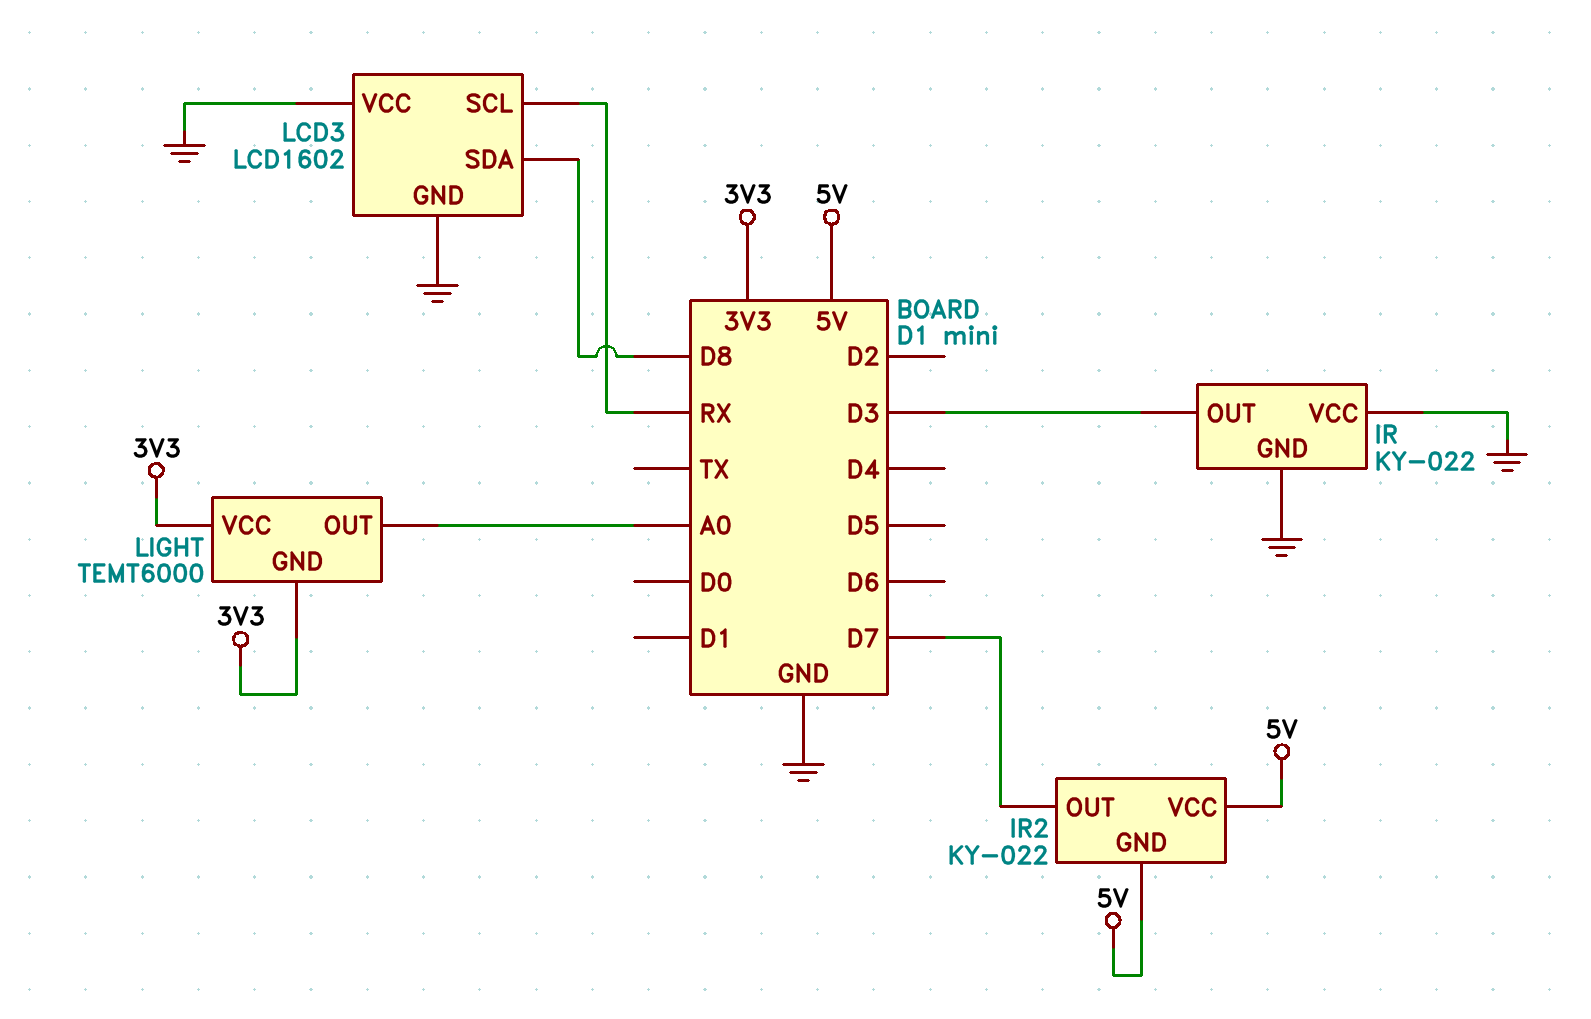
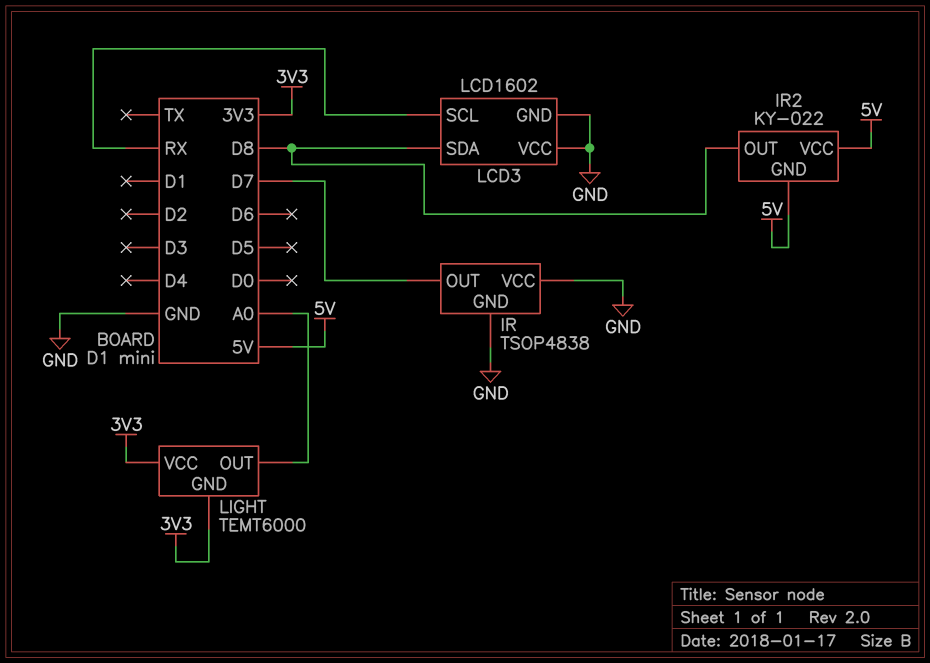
IR: KY-022 -> TSOP4838
IR pin OUT: D3 -> D7
IR2 pin OUT: D7 -> D8

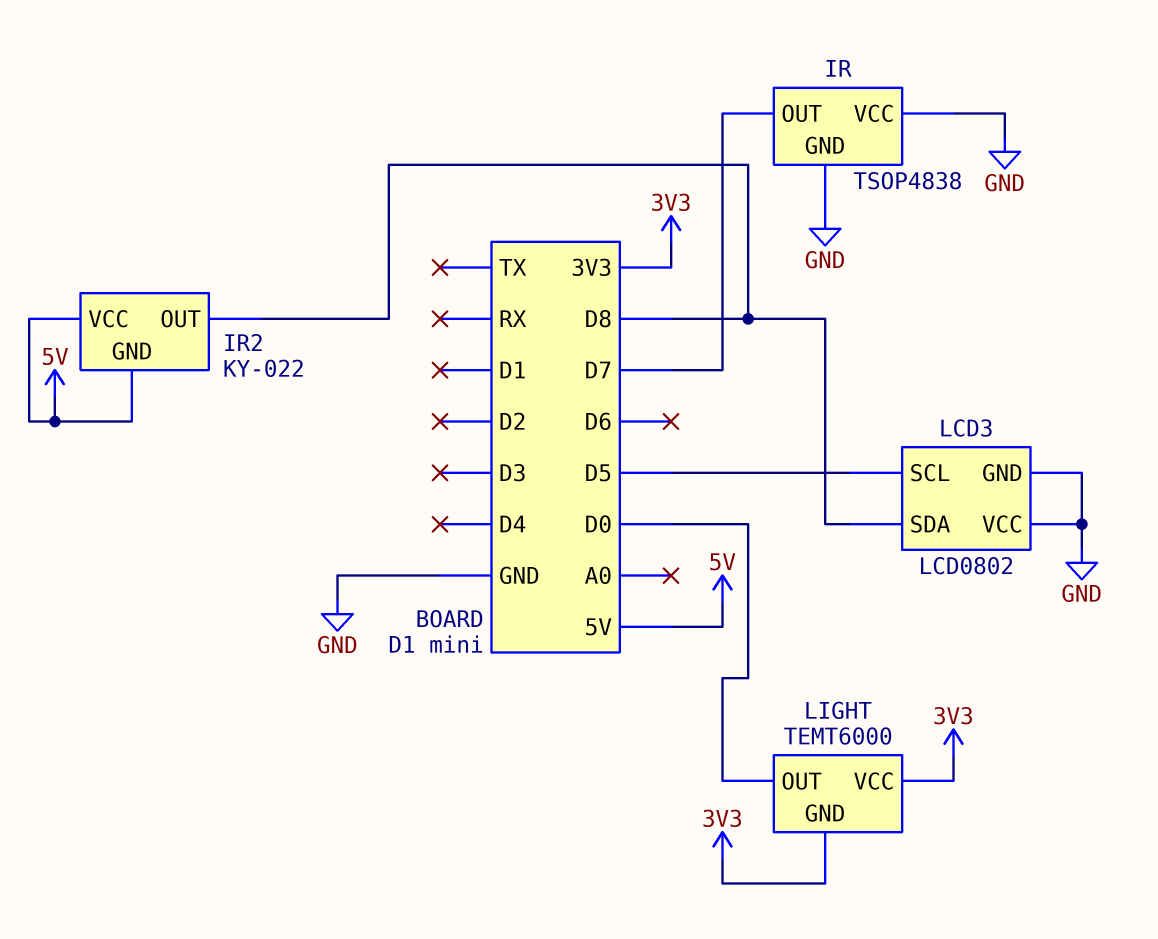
LCD3: LCD1602 -> LCD0802
LCD3 pin SCL: RX -> D5
LIGHT pin OUT: A0 -> D0

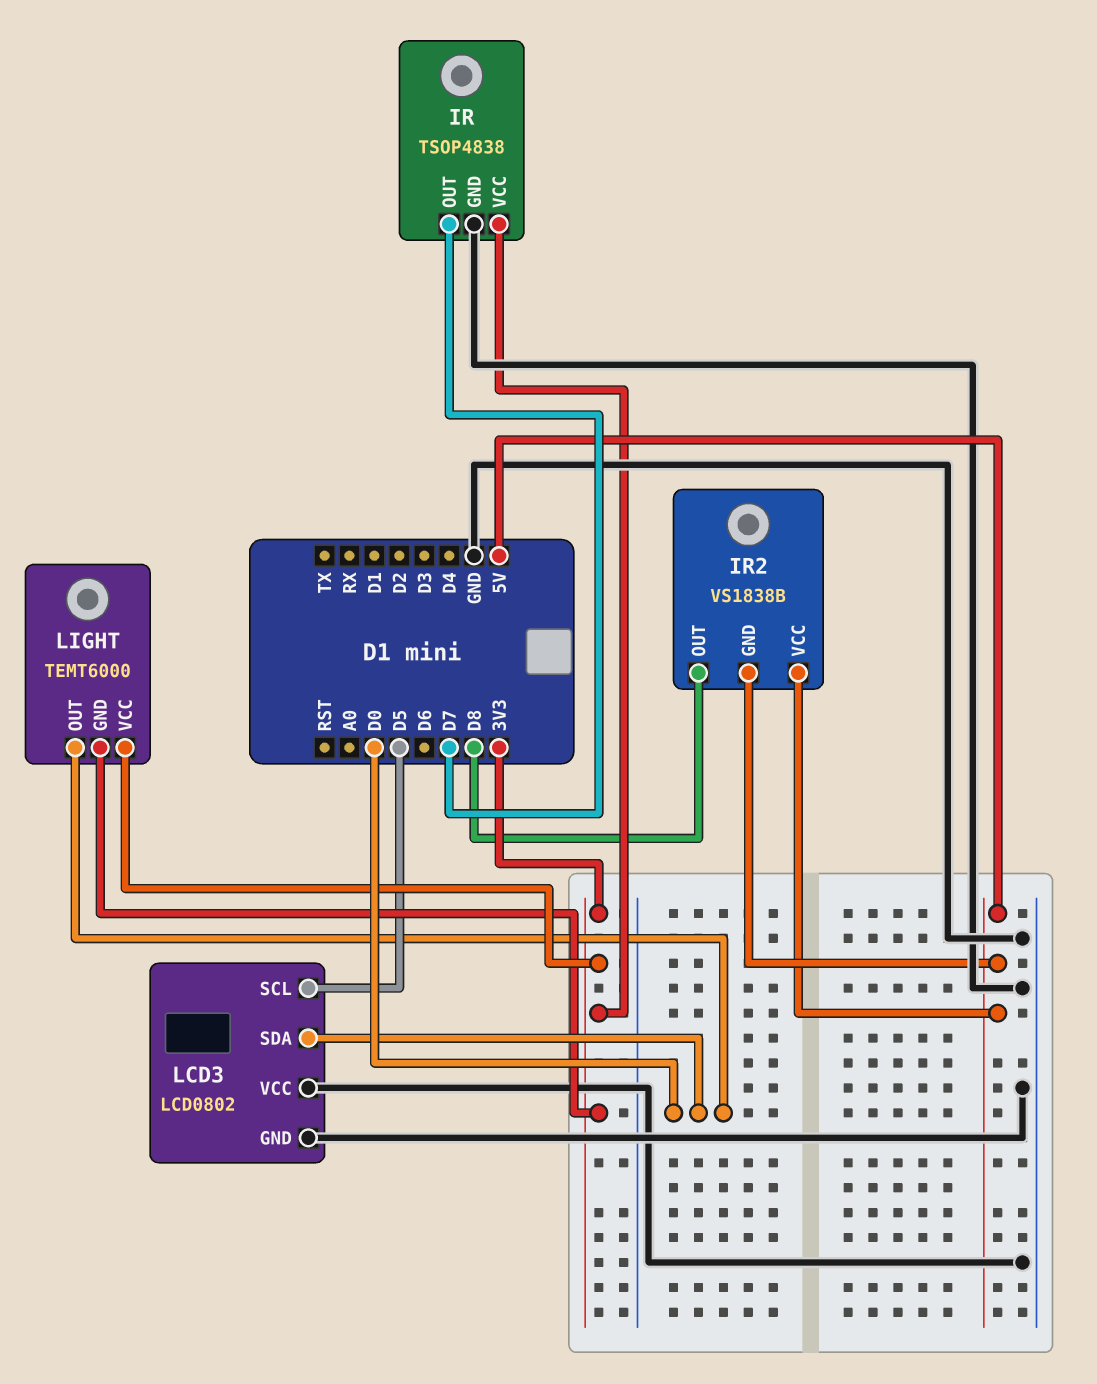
IR pin VCC: GND -> 3V3
IR2: KY-022 -> VS1838B
LCD3 pin SDA: D8 -> D0

